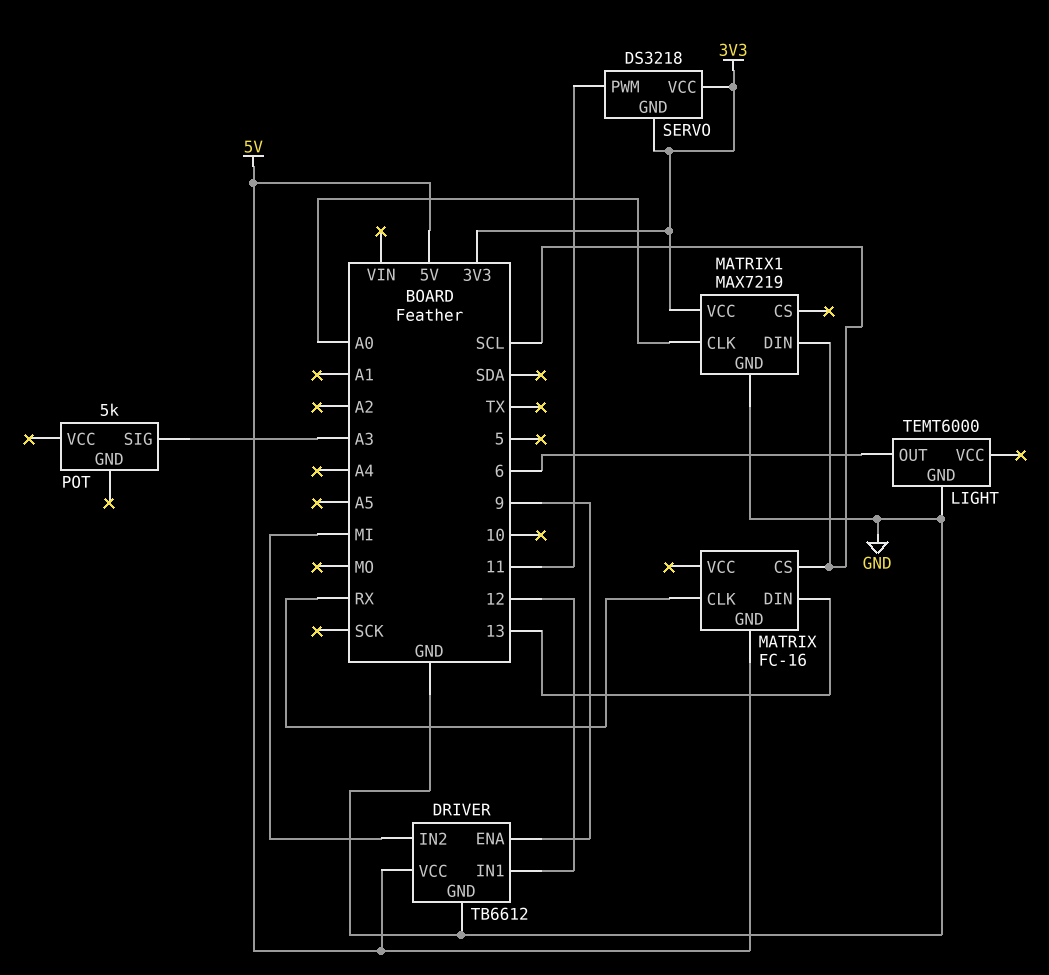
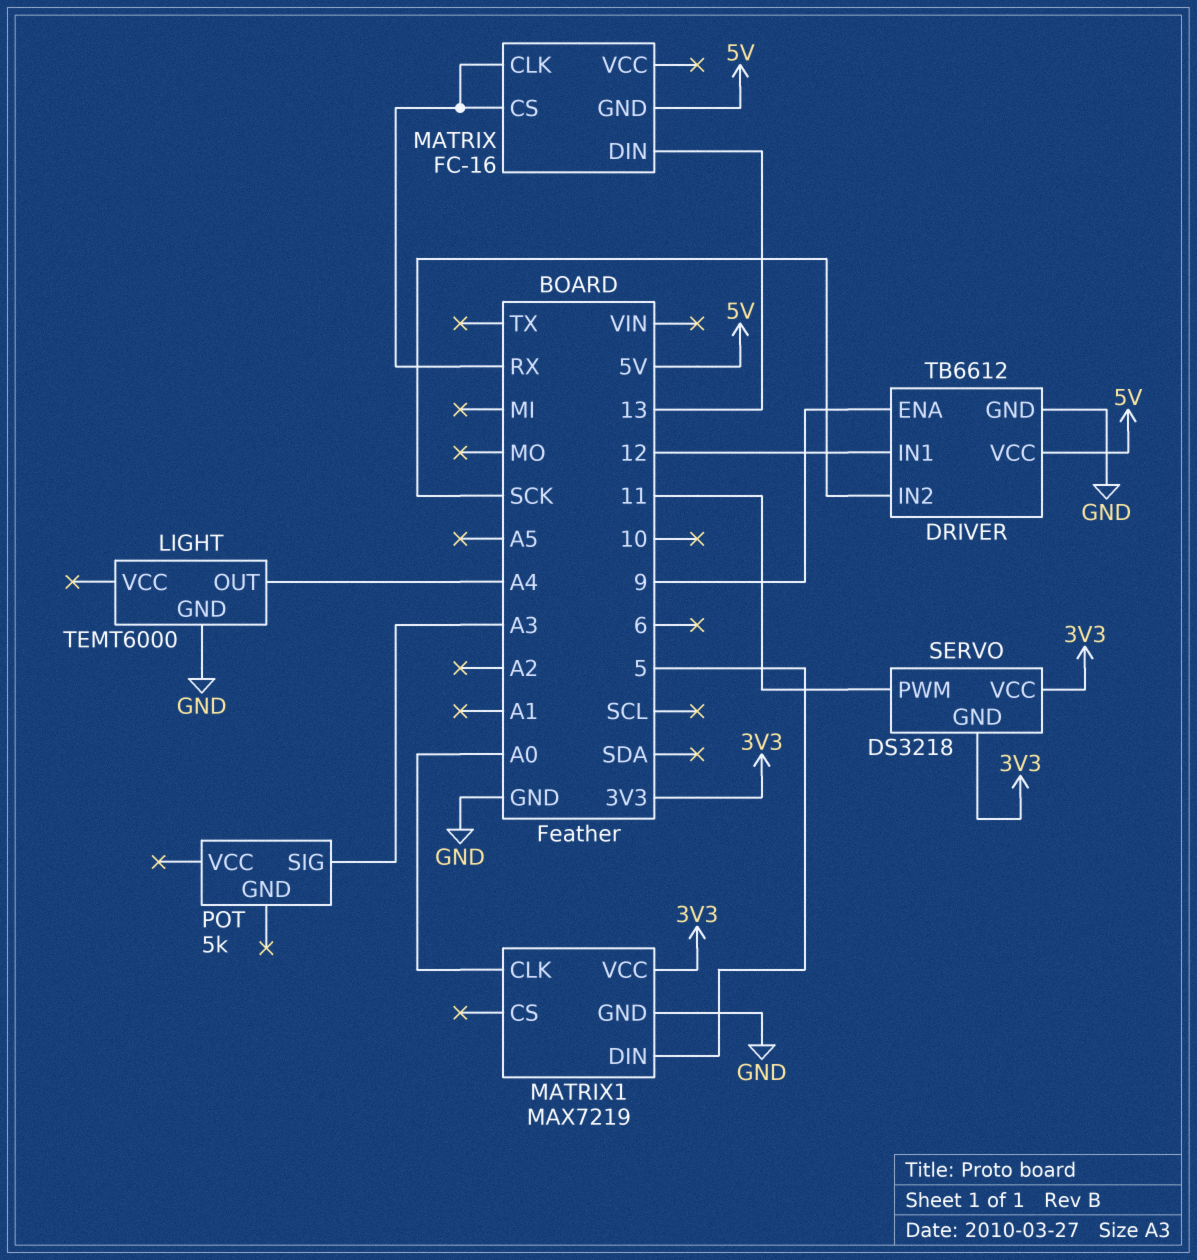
DRIVER pin IN2: MI -> SCK
LIGHT pin OUT: 6 -> A4
MATRIX pin CS: SCL -> RX
MATRIX1 pin DIN: SCL -> 5

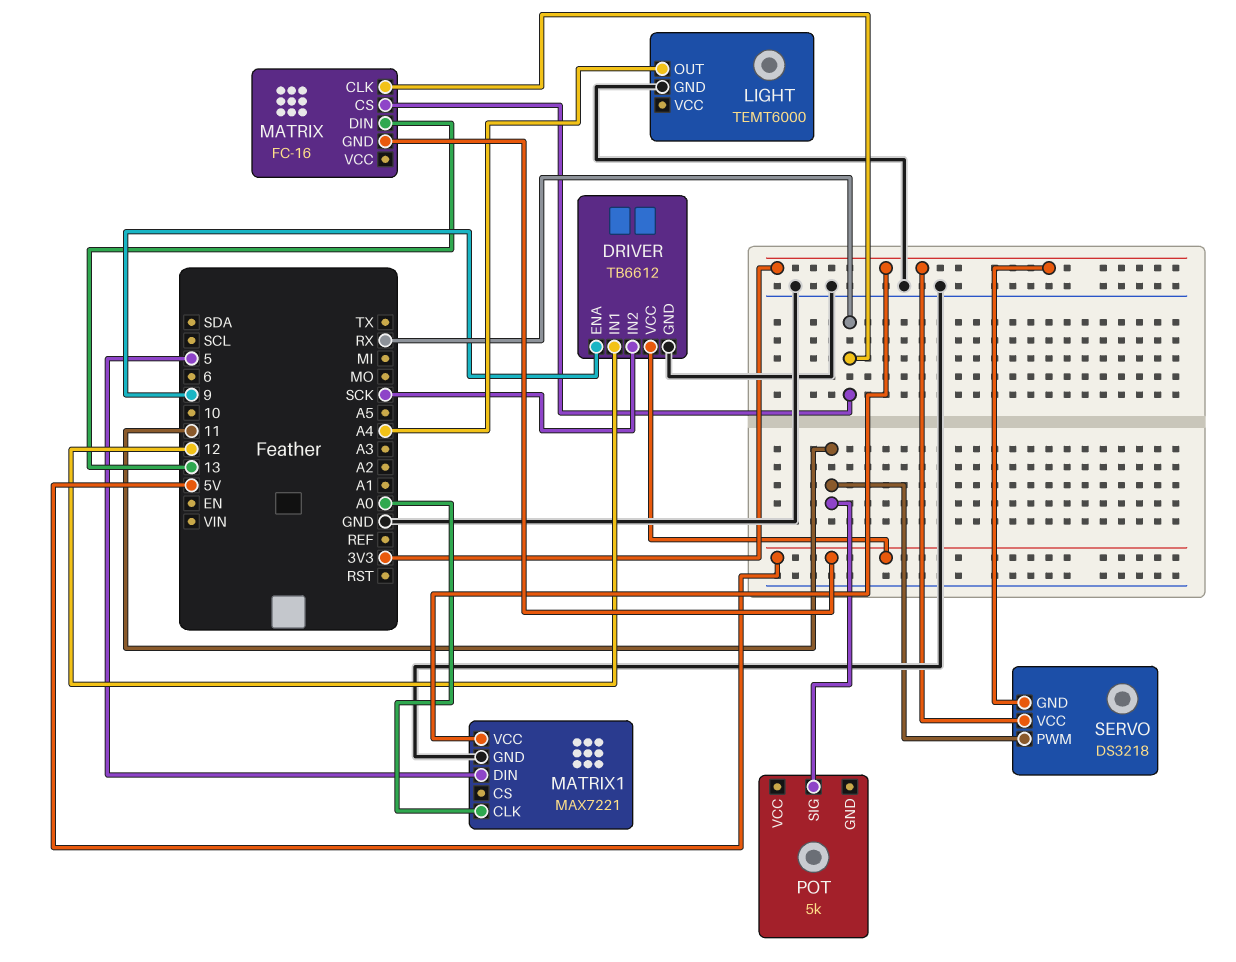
MATRIX1: MAX7219 -> MAX7221
POT pin SIG: A3 -> 11

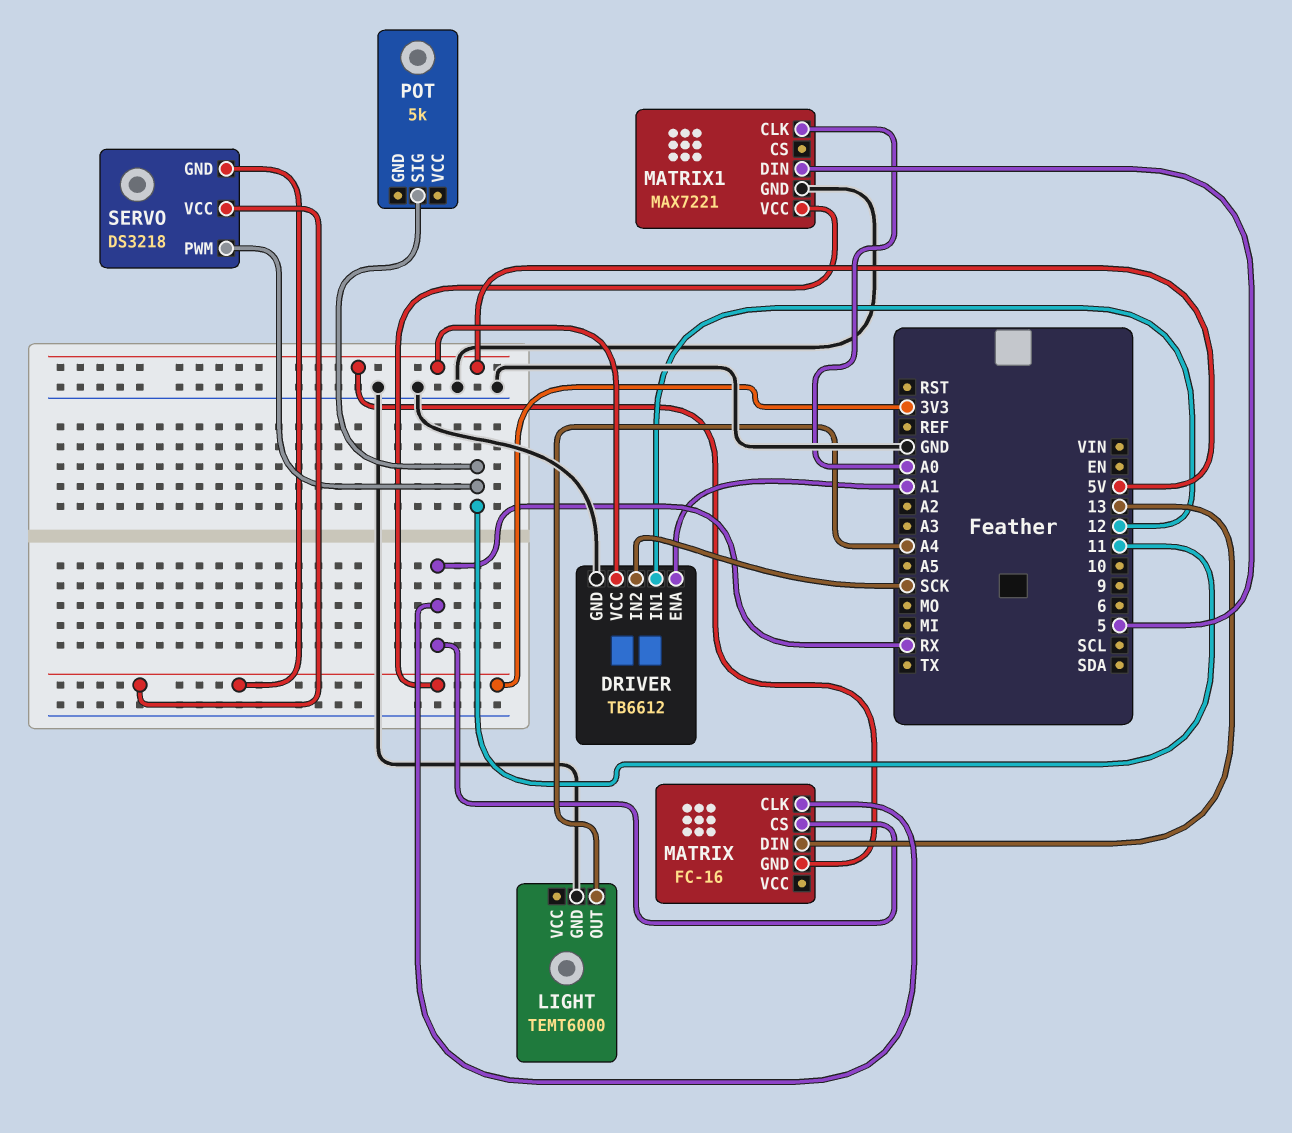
DRIVER pin ENA: 9 -> A1

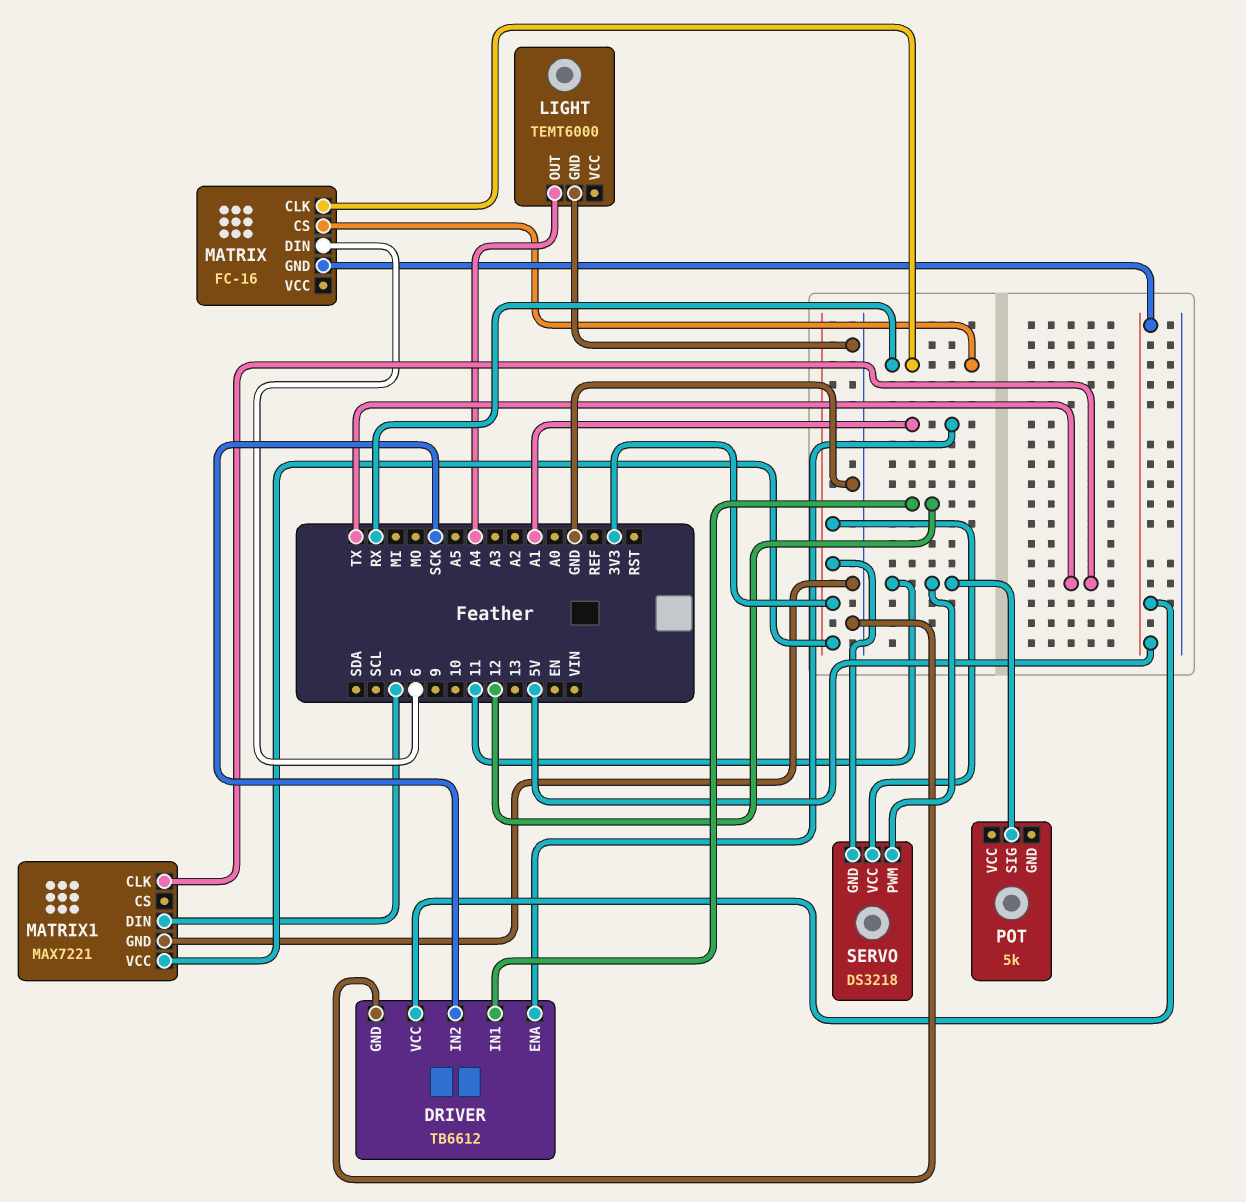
MATRIX pin DIN: 13 -> 6
MATRIX1 pin CLK: A0 -> TX

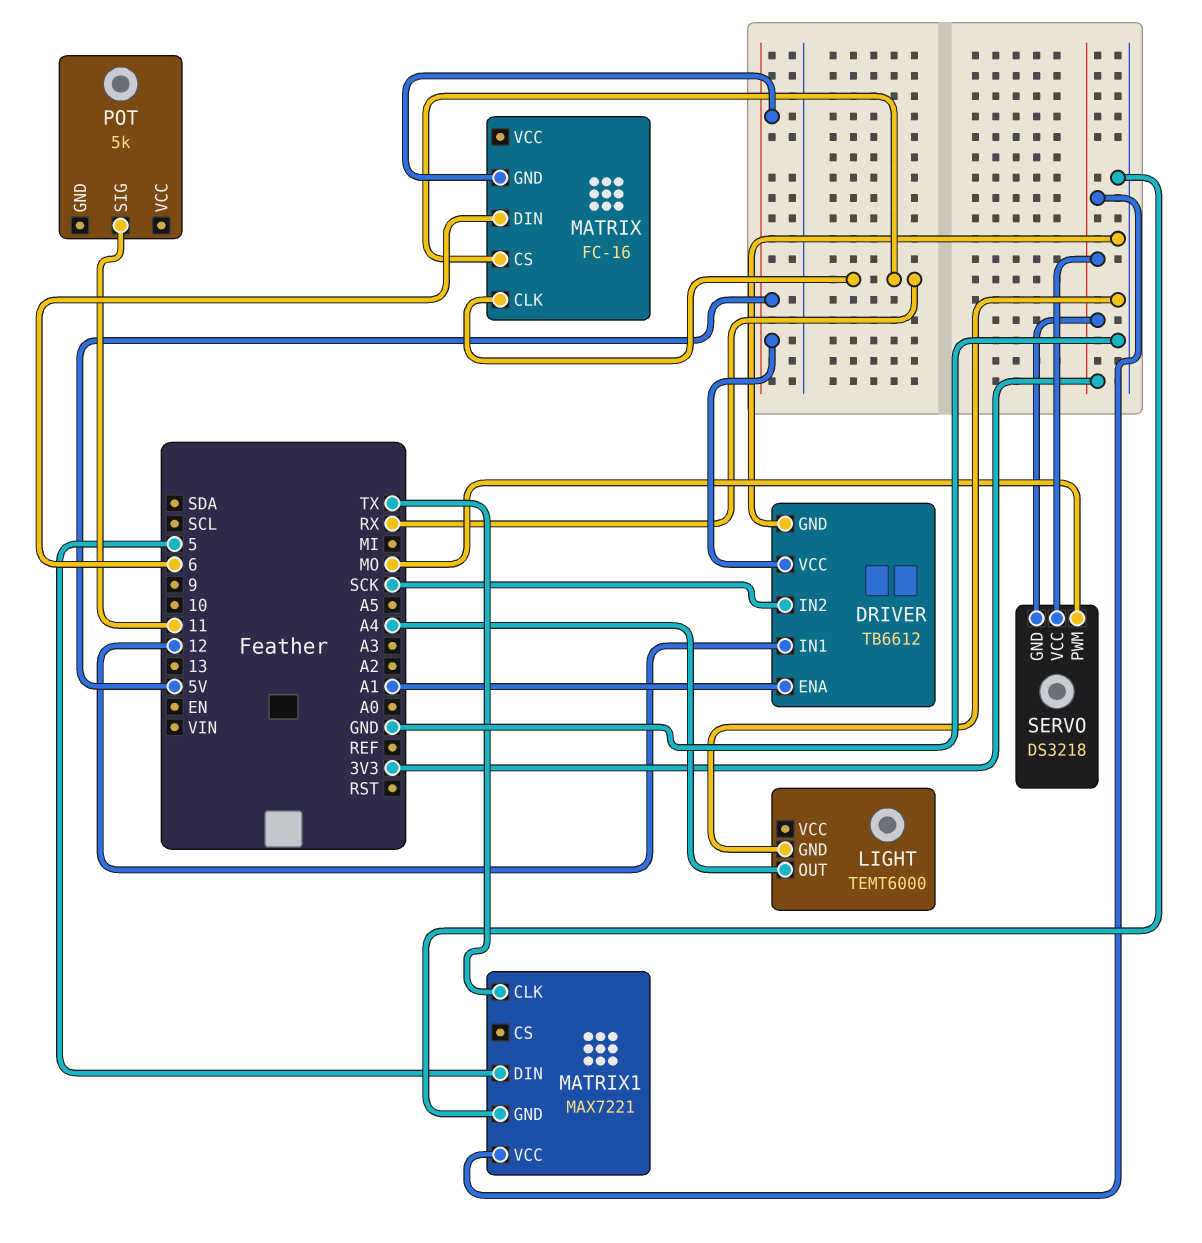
SERVO pin PWM: 11 -> MO

